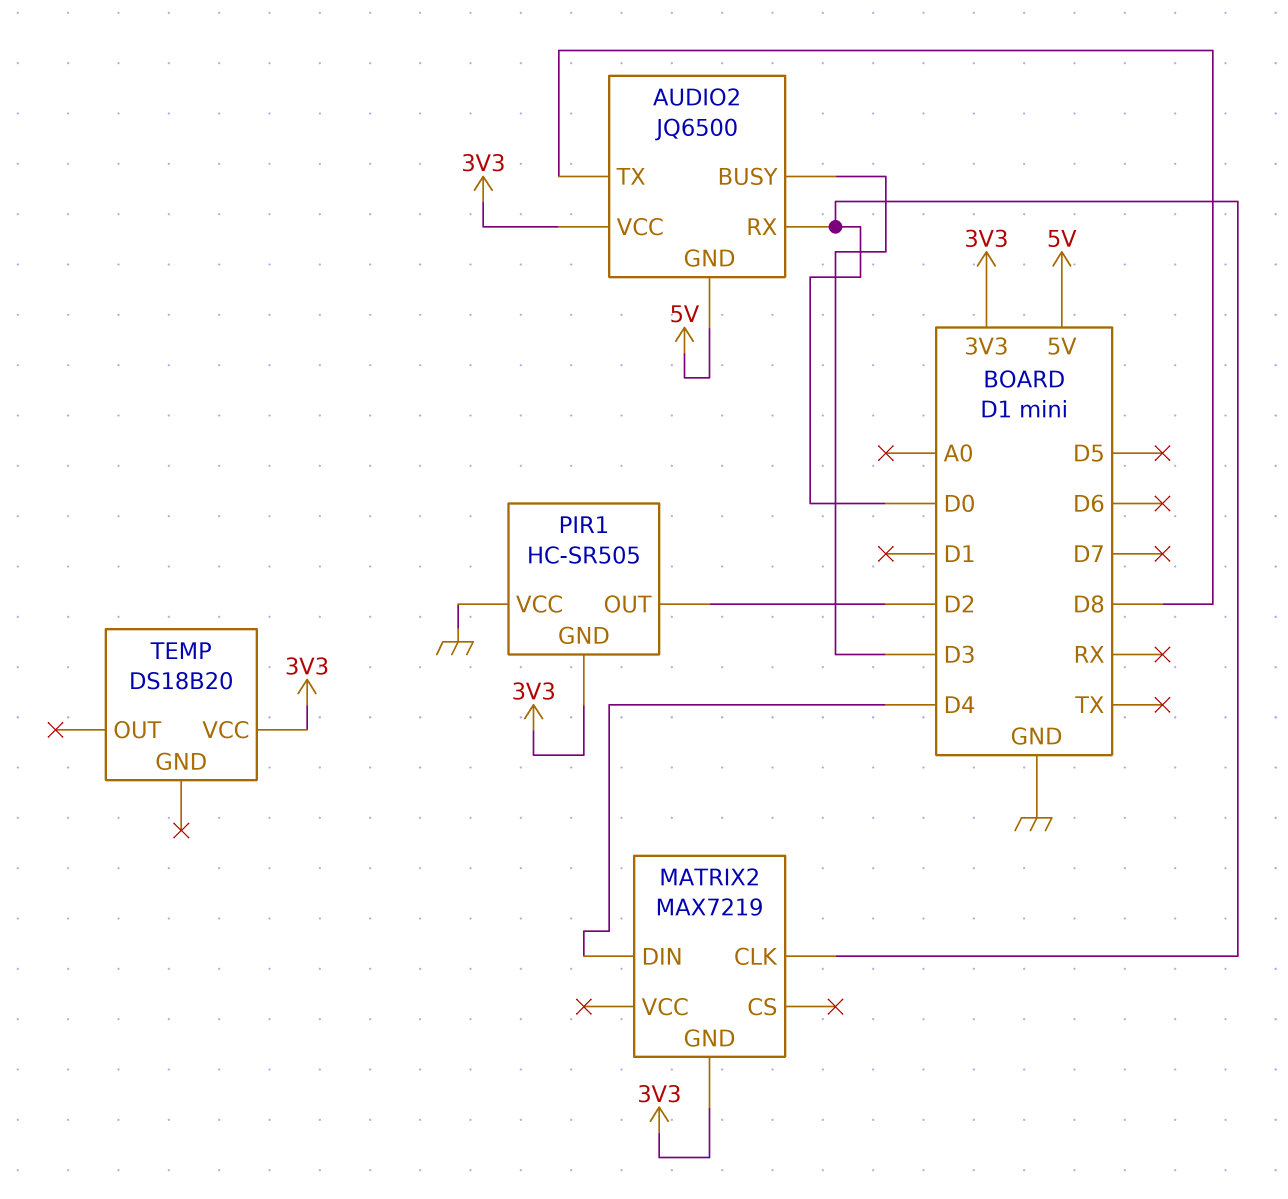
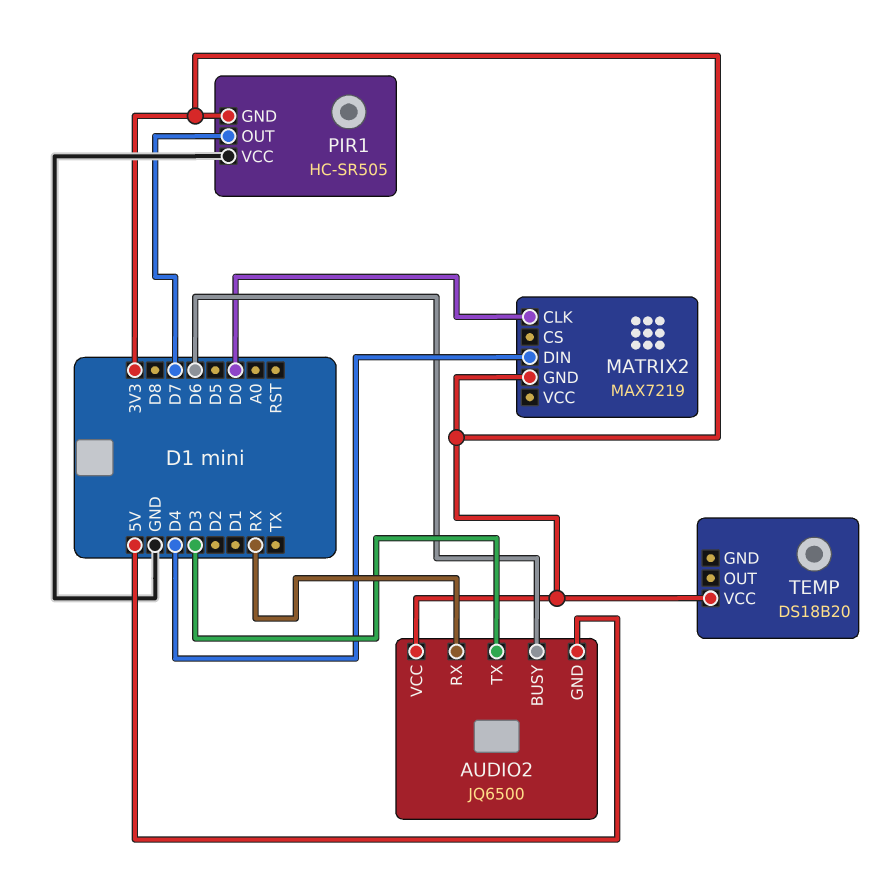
AUDIO2 pin BUSY: D3 -> D6
AUDIO2 pin RX: D0 -> RX
AUDIO2 pin TX: D8 -> D3
PIR1 pin OUT: D2 -> D7

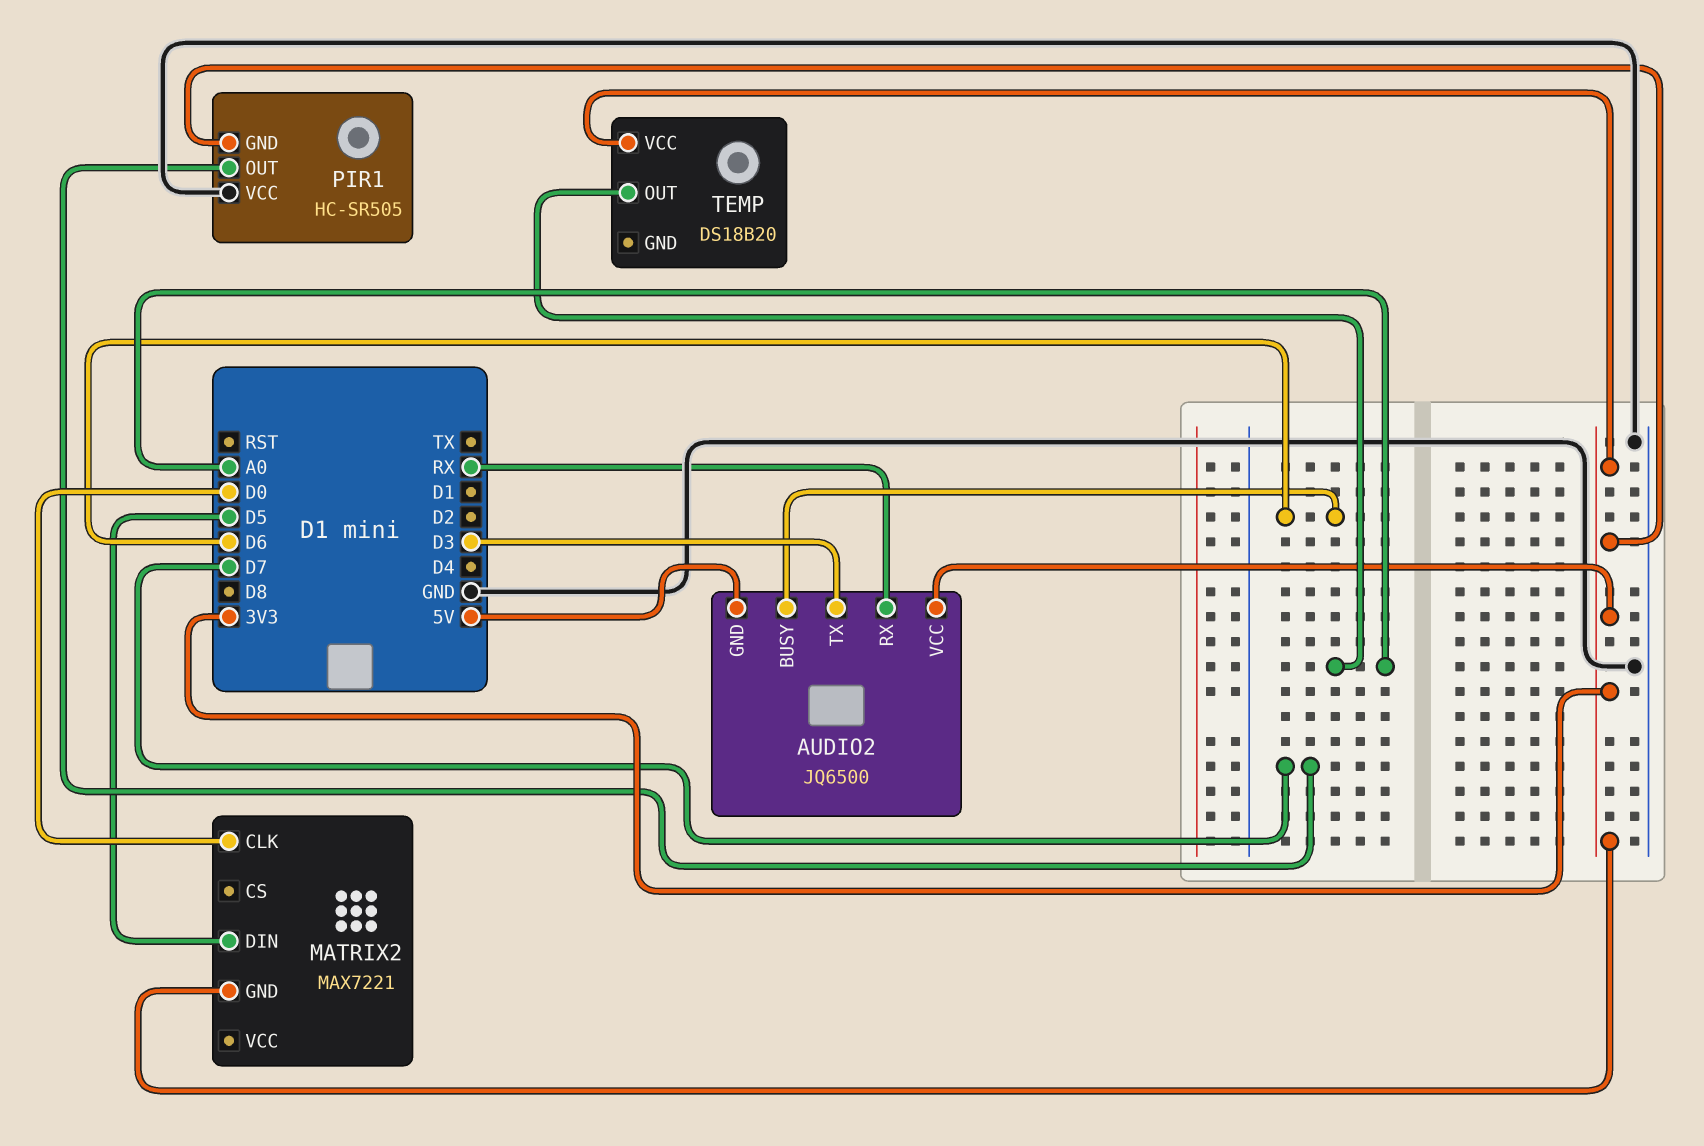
MATRIX2: MAX7219 -> MAX7221
MATRIX2 pin DIN: D4 -> D5
TEMP pin OUT: none -> A0

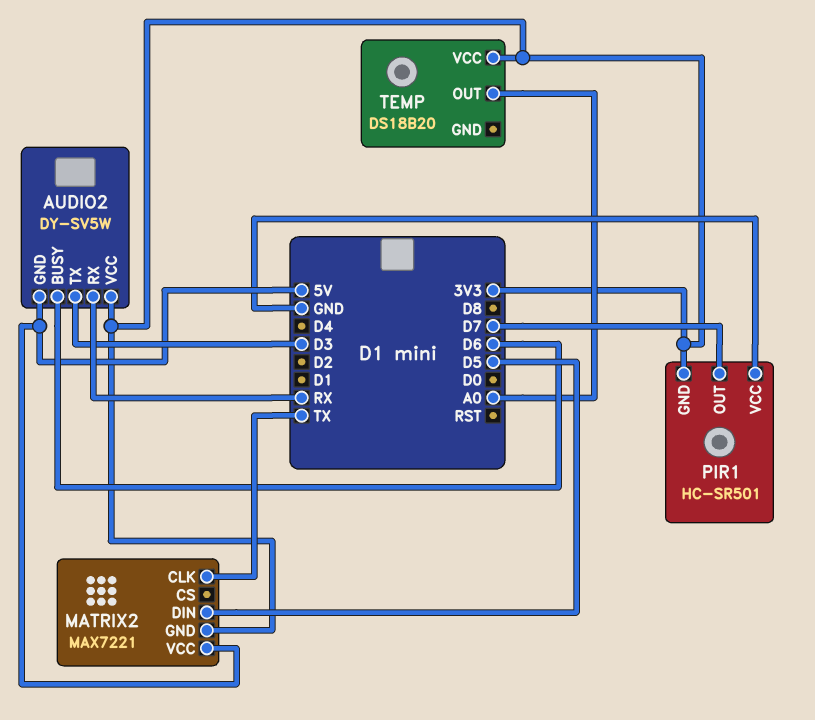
AUDIO2: JQ6500 -> DY-SV5W
MATRIX2 pin CLK: D0 -> TX
MATRIX2 pin VCC: none -> 5V
PIR1: HC-SR505 -> HC-SR501

